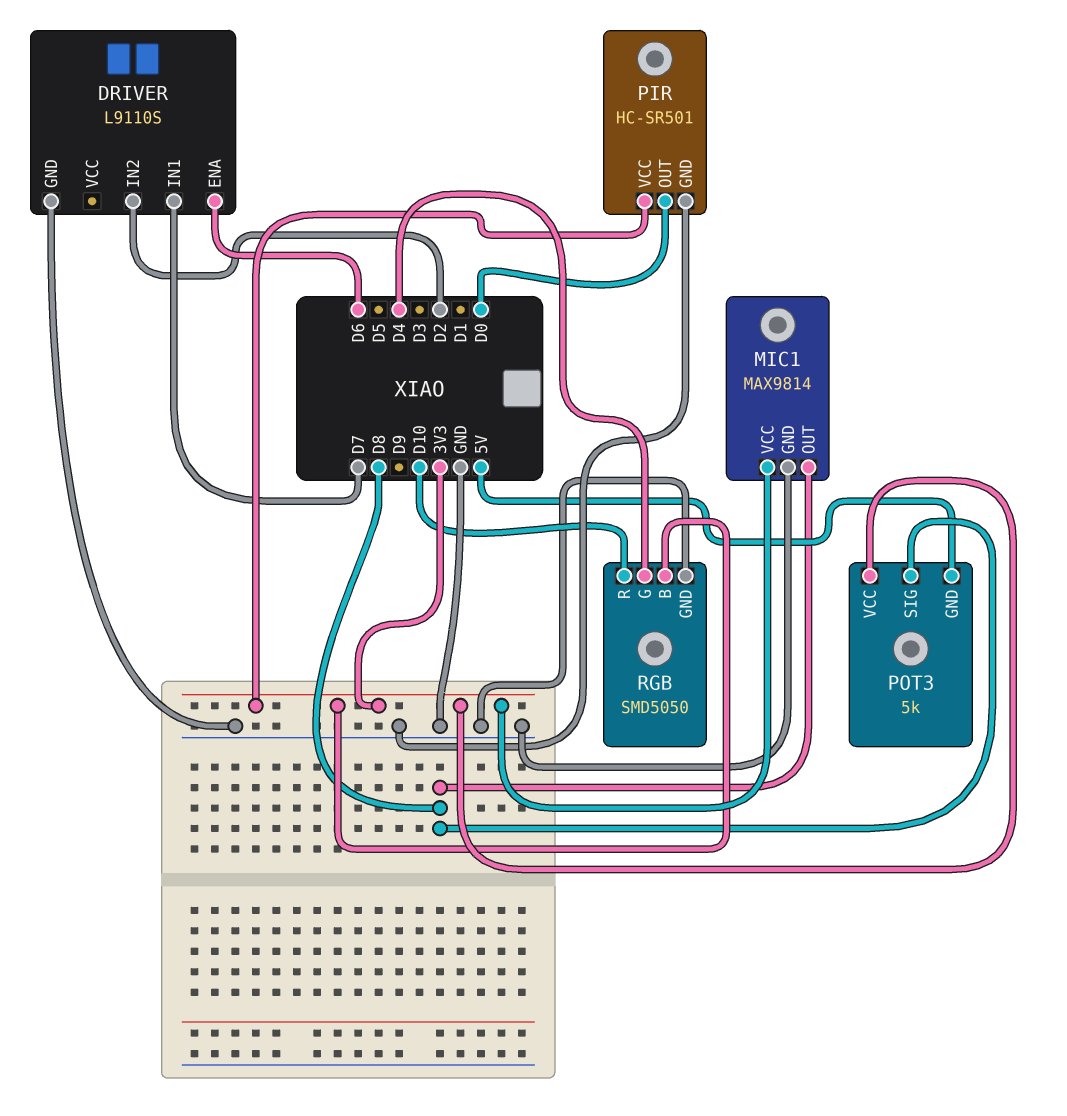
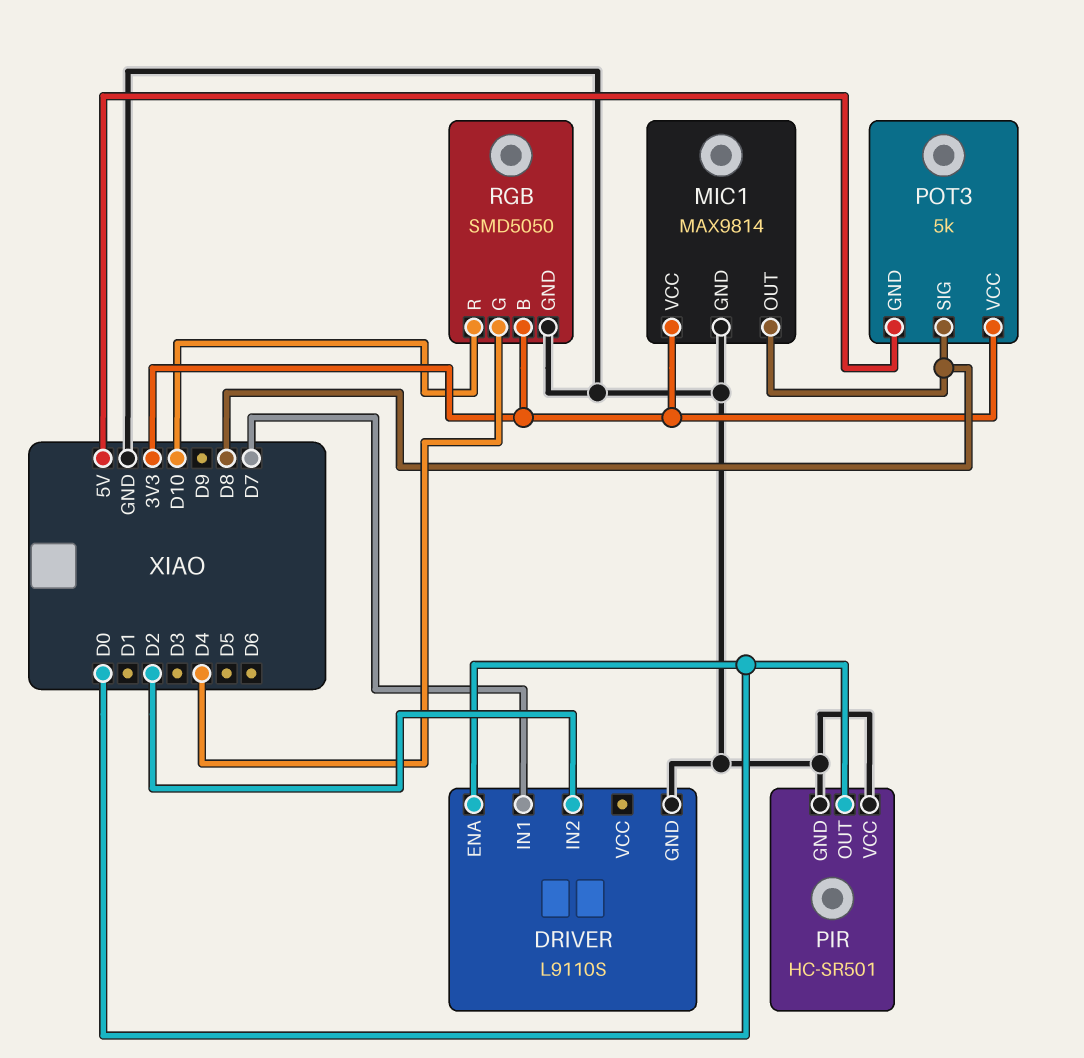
DRIVER pin ENA: D6 -> D0
PIR pin VCC: 3V3 -> GND

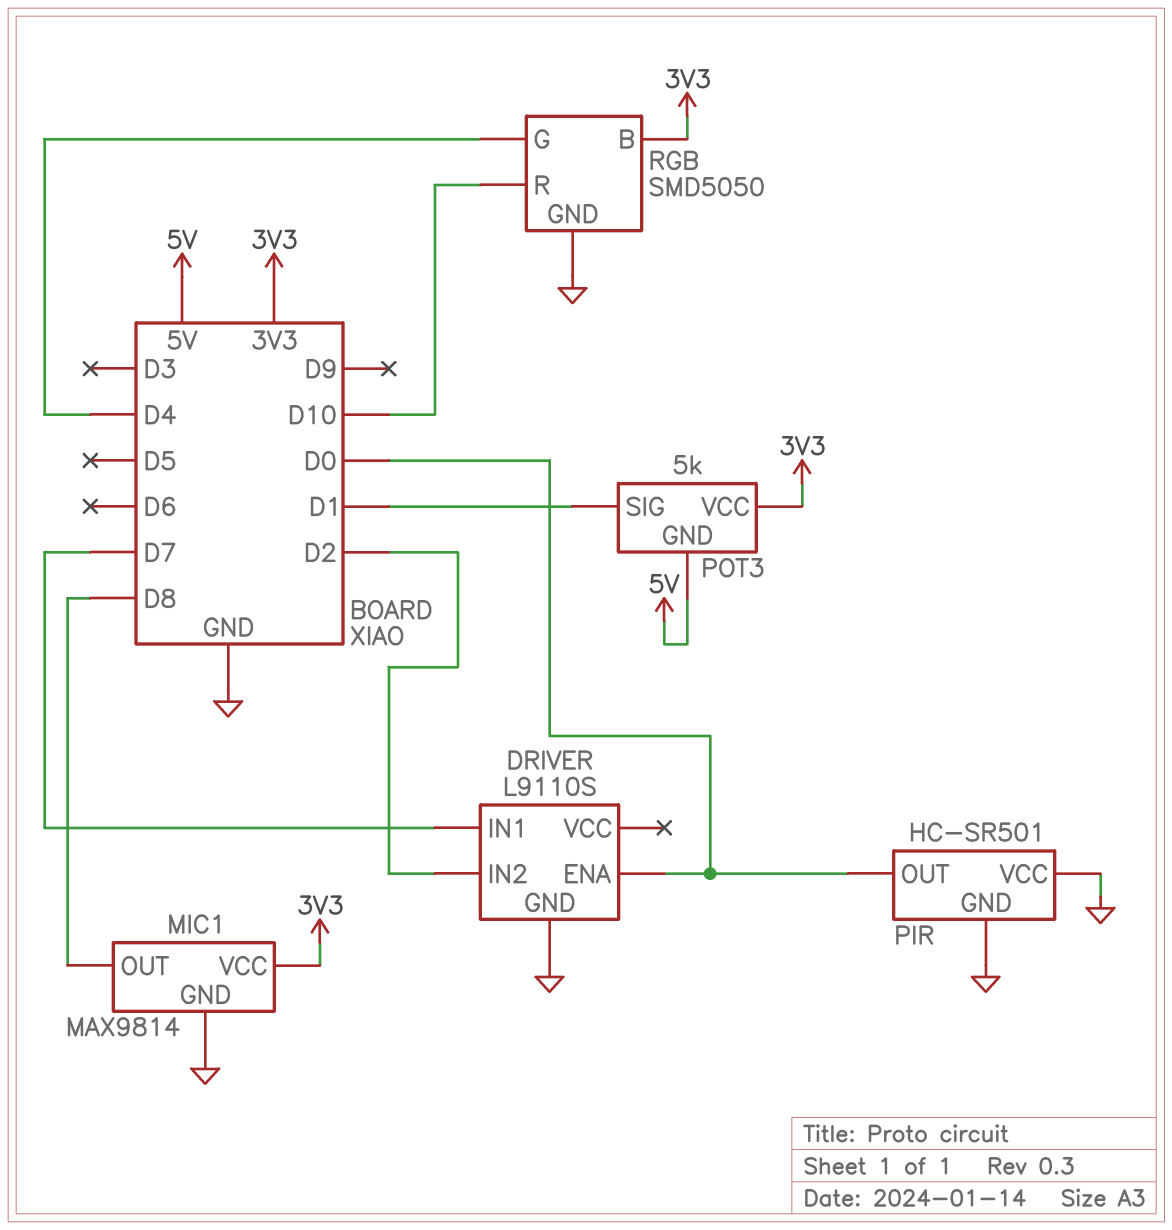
POT3 pin SIG: D8 -> D1

